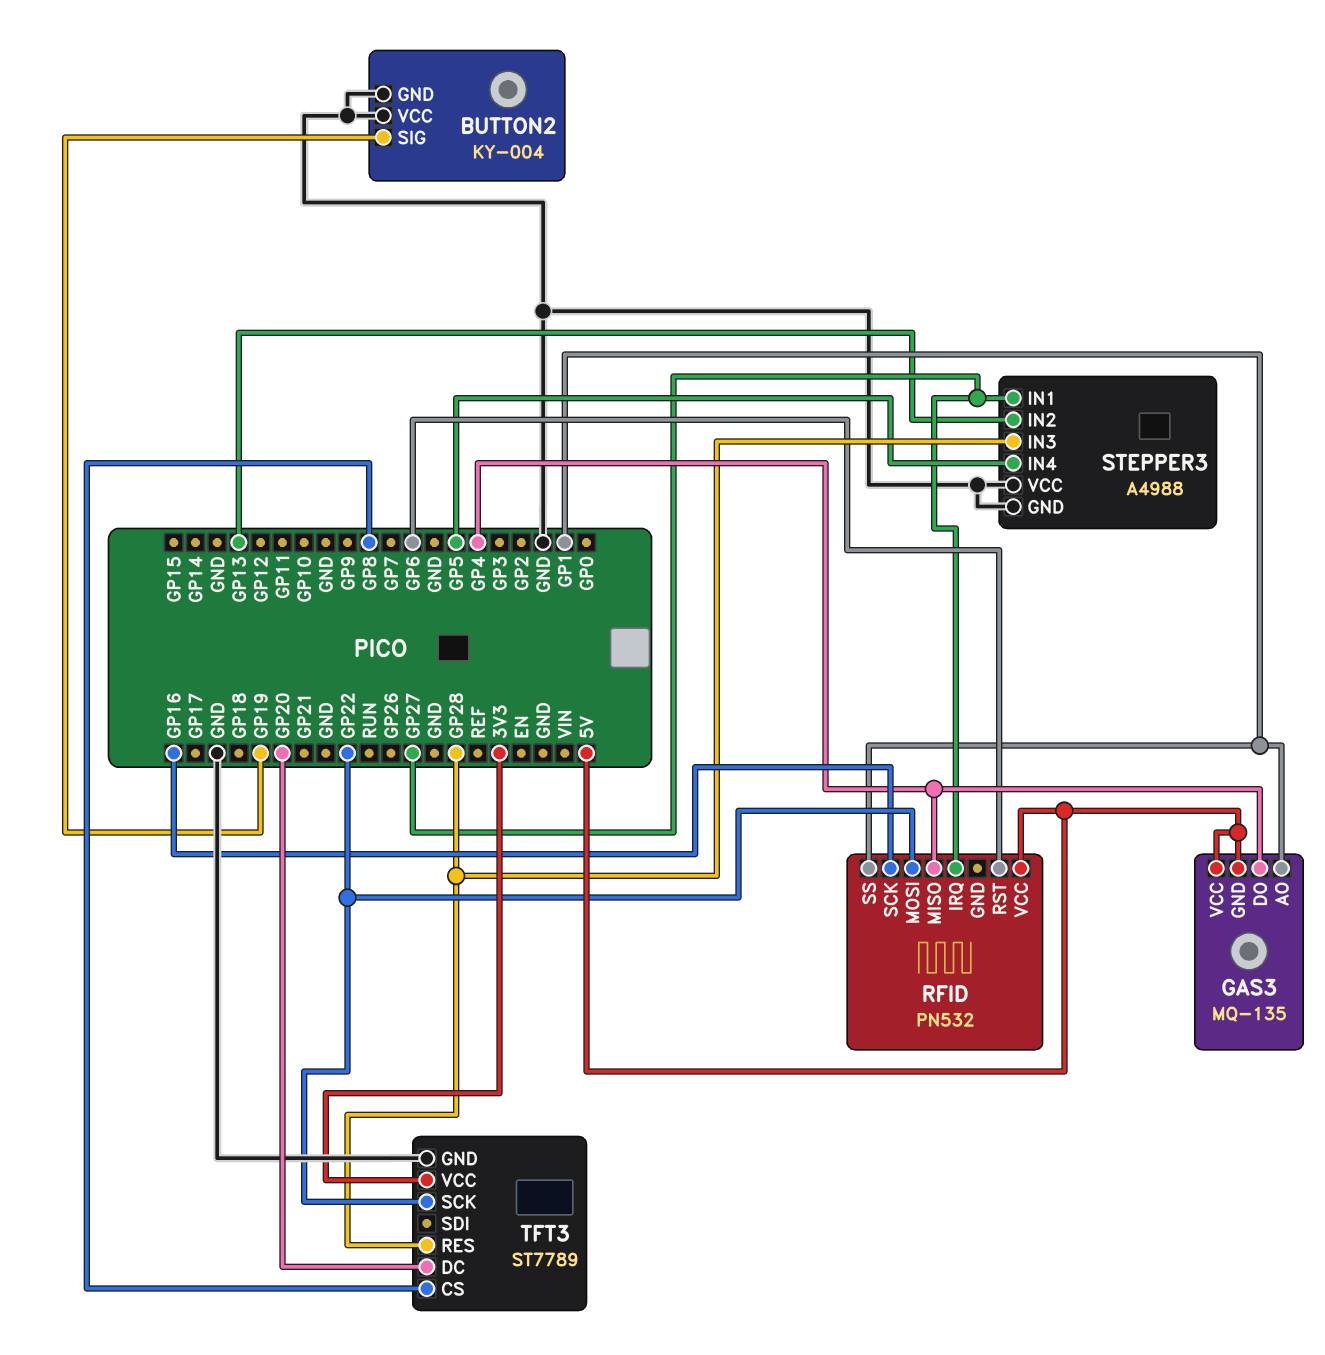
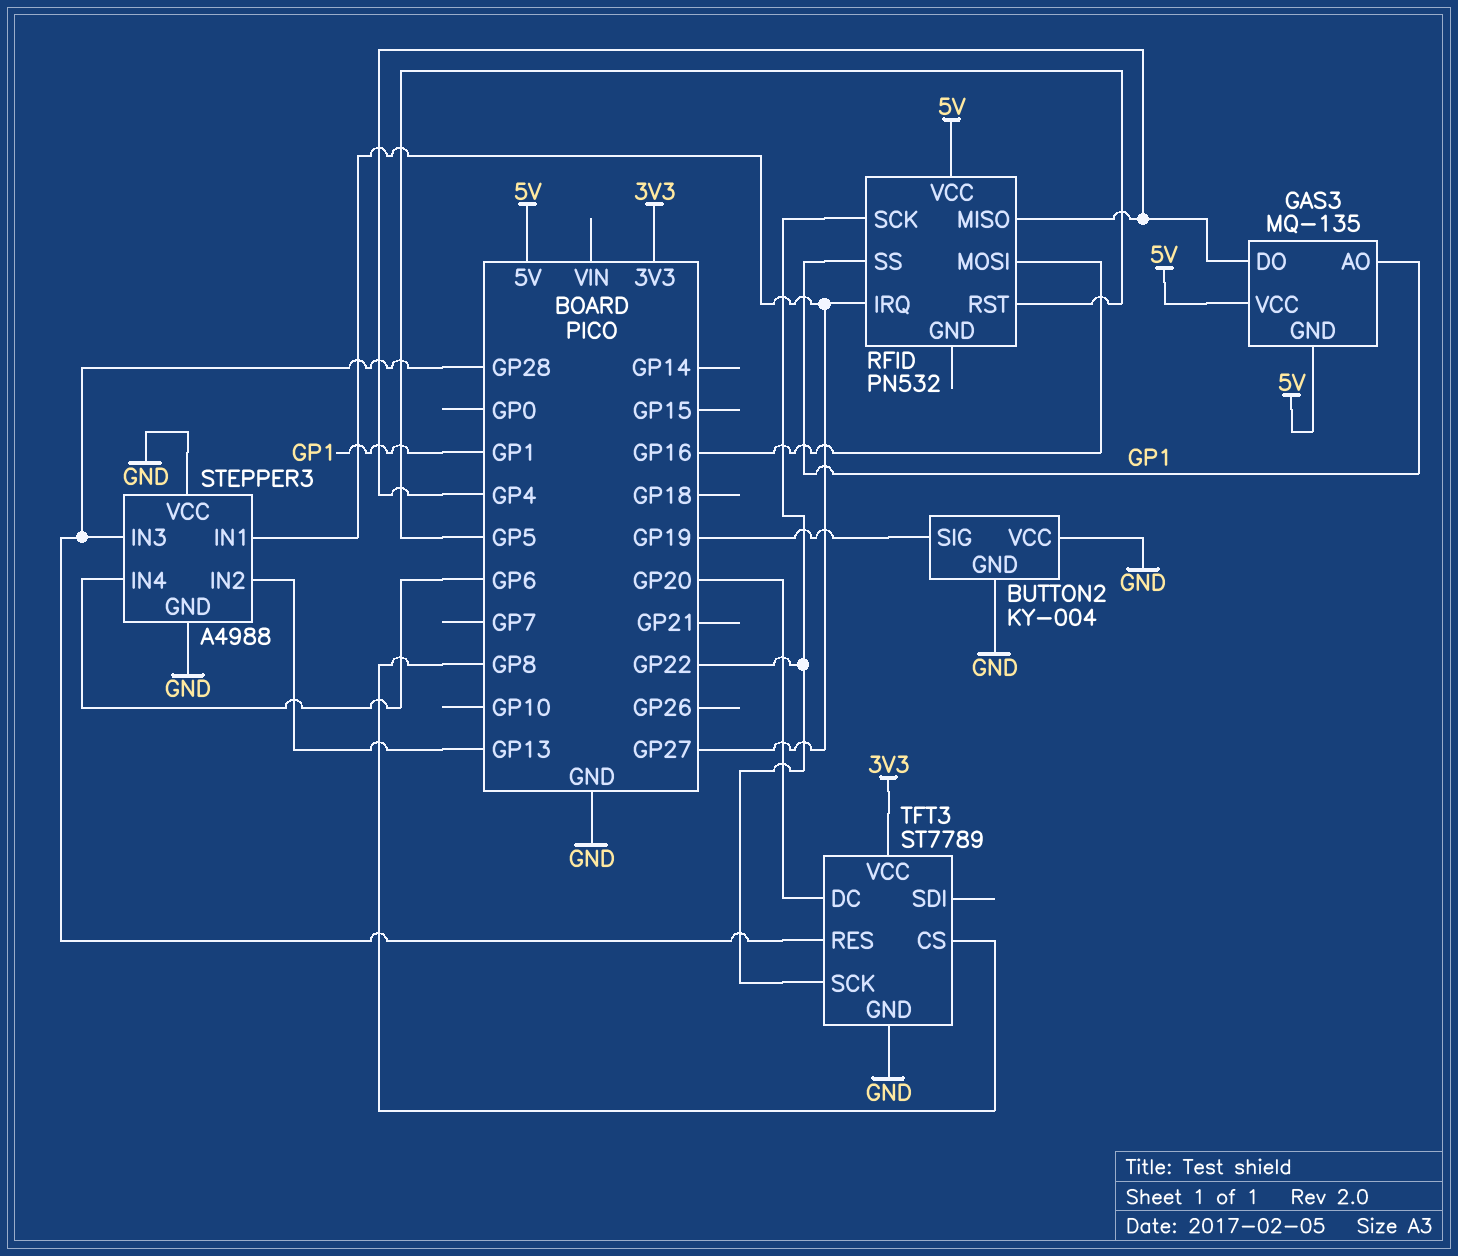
RFID pin MOSI: GP22 -> GP16
RFID pin RST: GP6 -> GP5
RFID pin SCK: GP16 -> GP22
STEPPER3 pin IN4: GP5 -> GP6

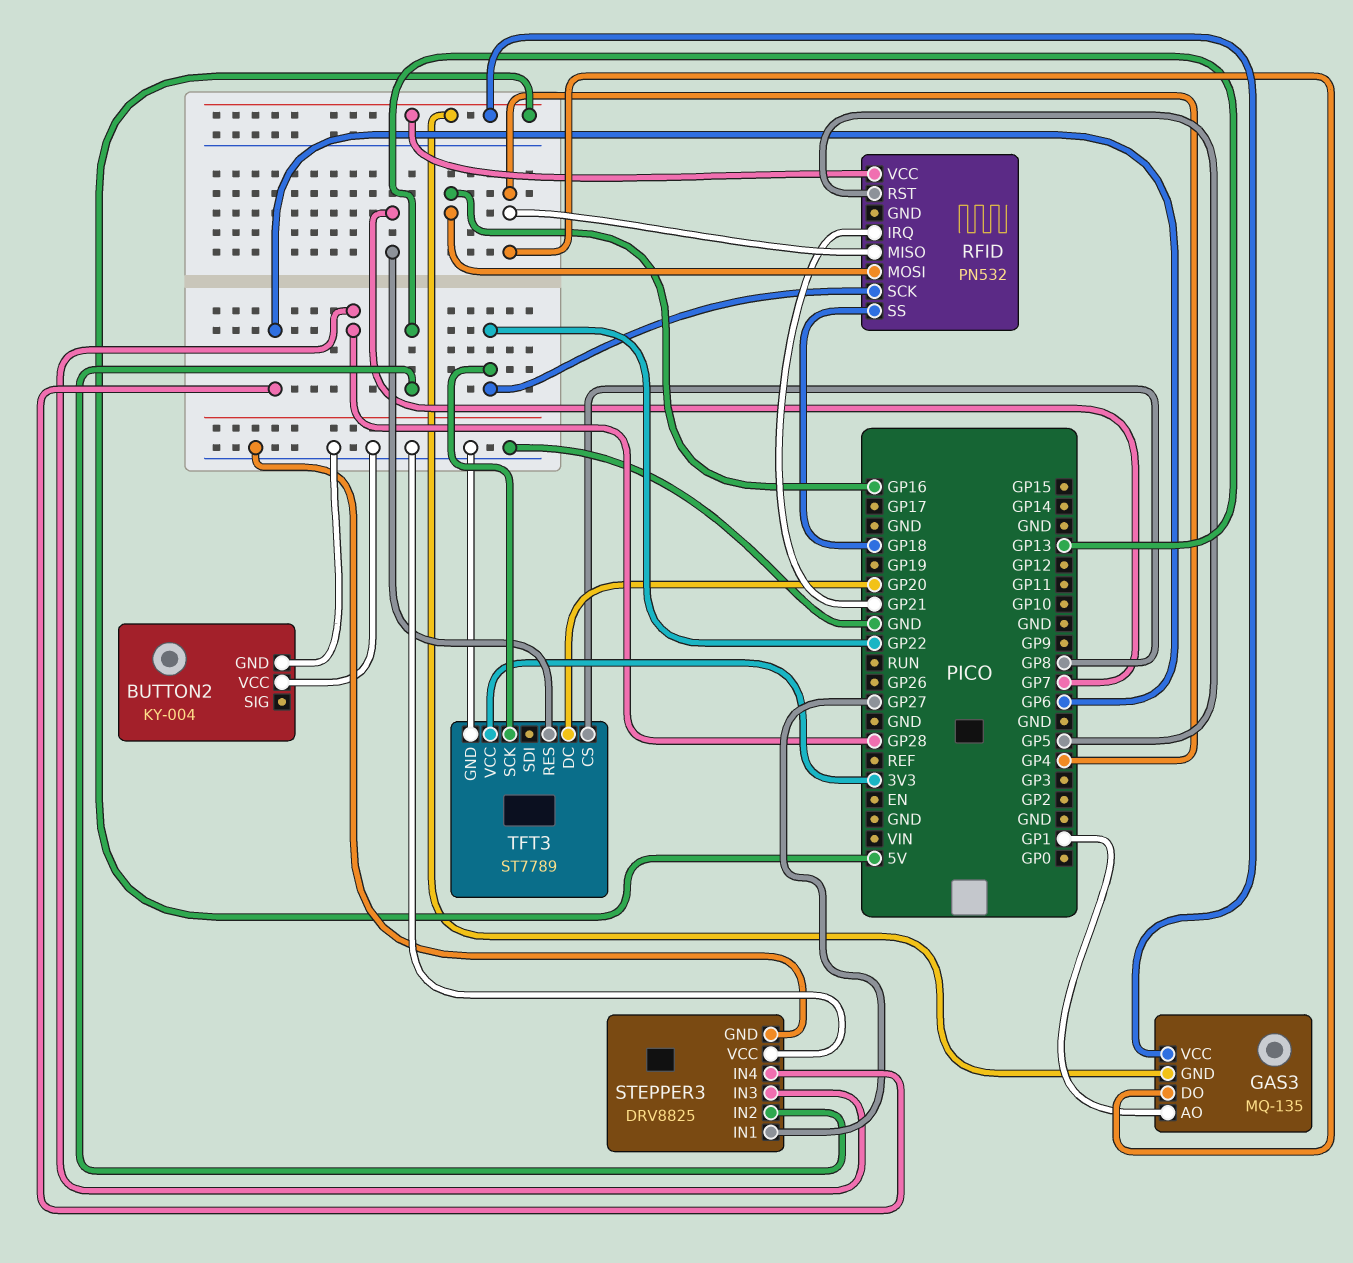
BUTTON2 pin SIG: GP19 -> none
RFID pin IRQ: GP27 -> GP21
RFID pin SS: GP1 -> GP18
STEPPER3: A4988 -> DRV8825
TFT3 pin RES: GP28 -> GP7

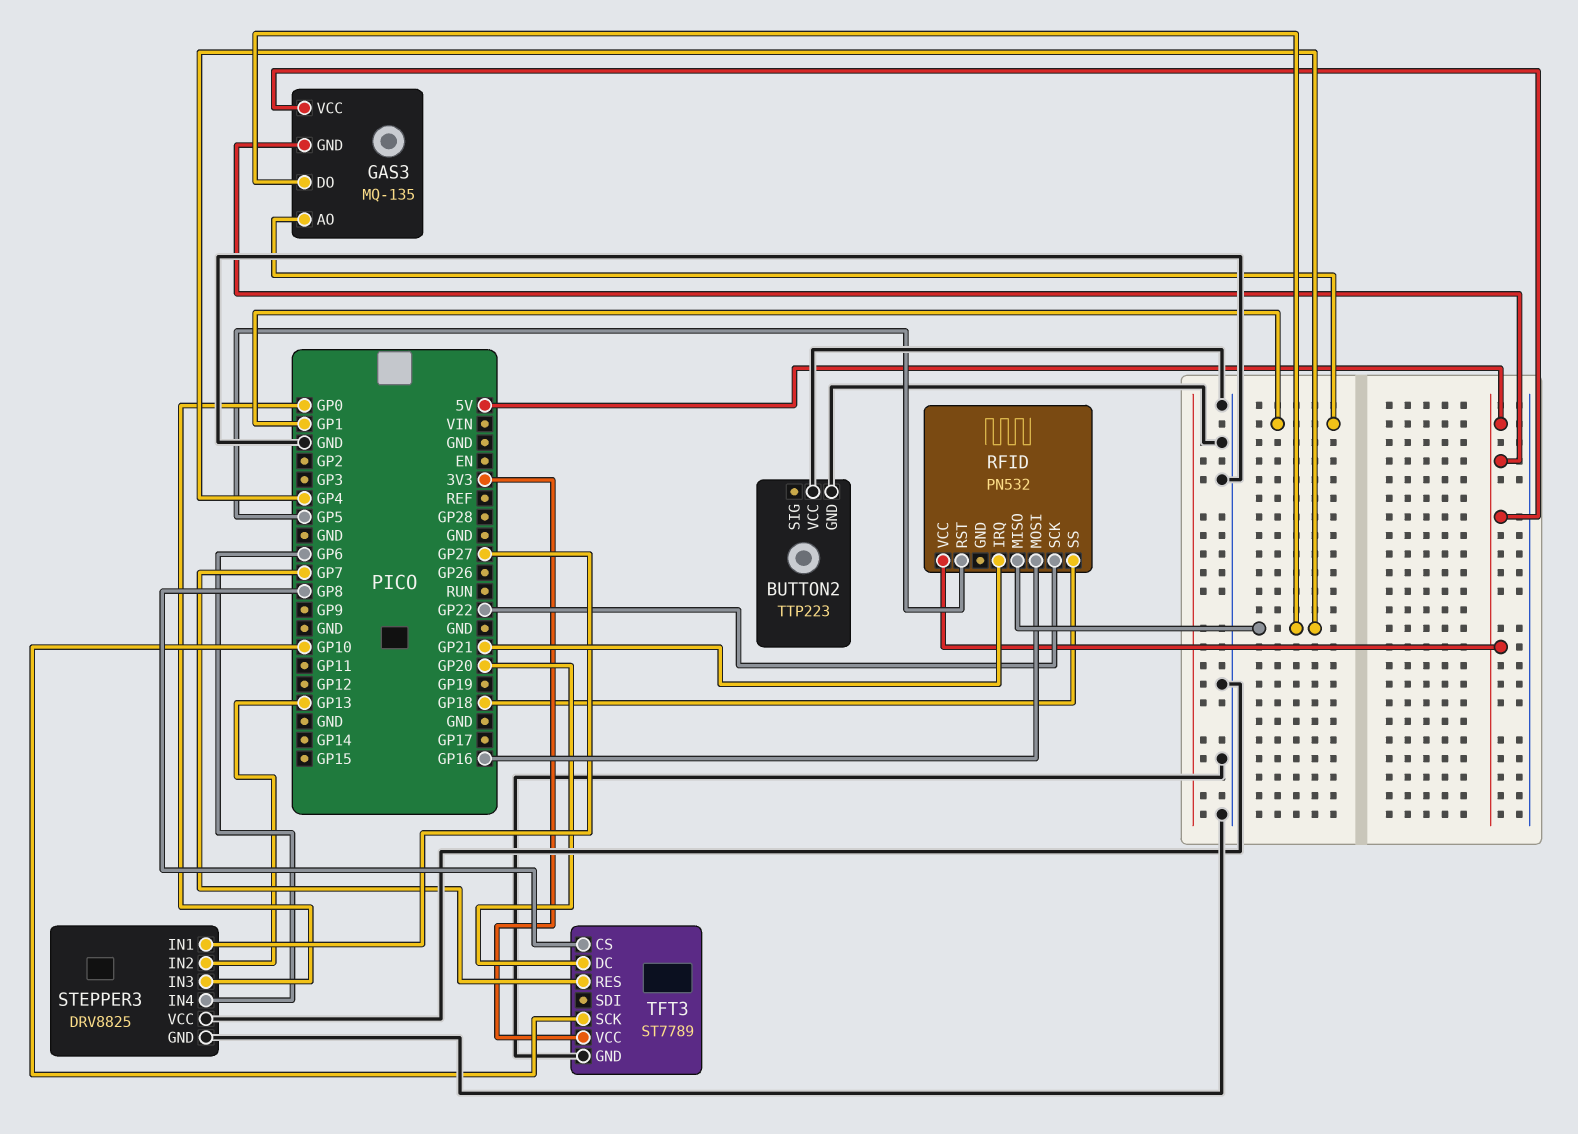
BUTTON2: KY-004 -> TTP223
STEPPER3 pin IN3: GP28 -> GP0
TFT3 pin SCK: GP22 -> GP10

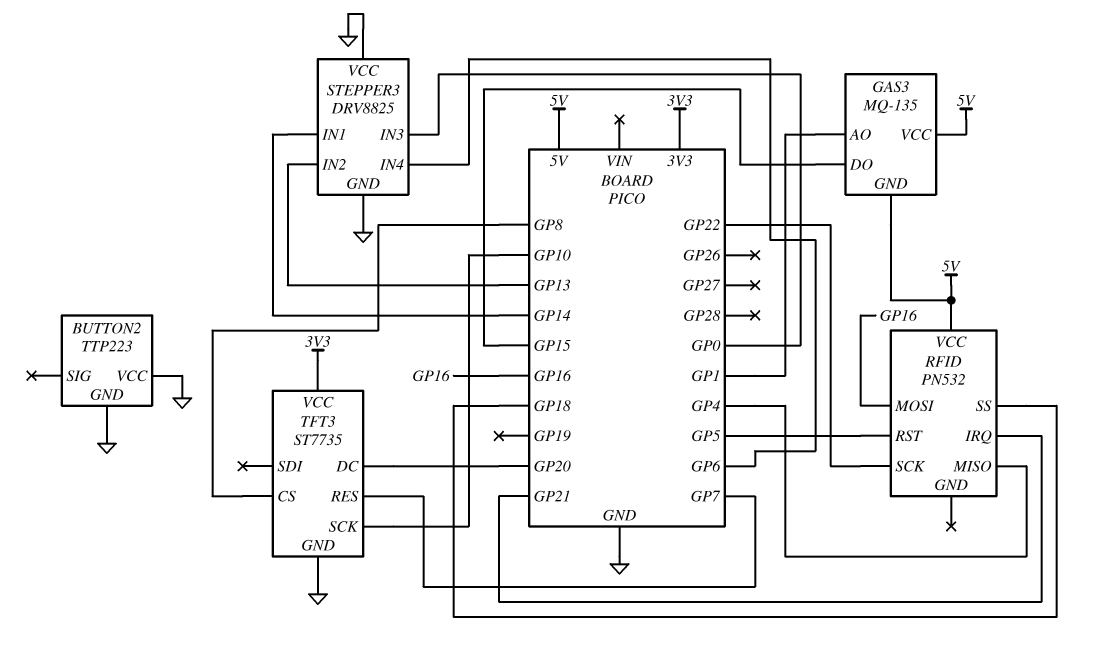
GAS3 pin DO: GP4 -> GP15
STEPPER3 pin IN1: GP27 -> GP14
TFT3: ST7789 -> ST7735

